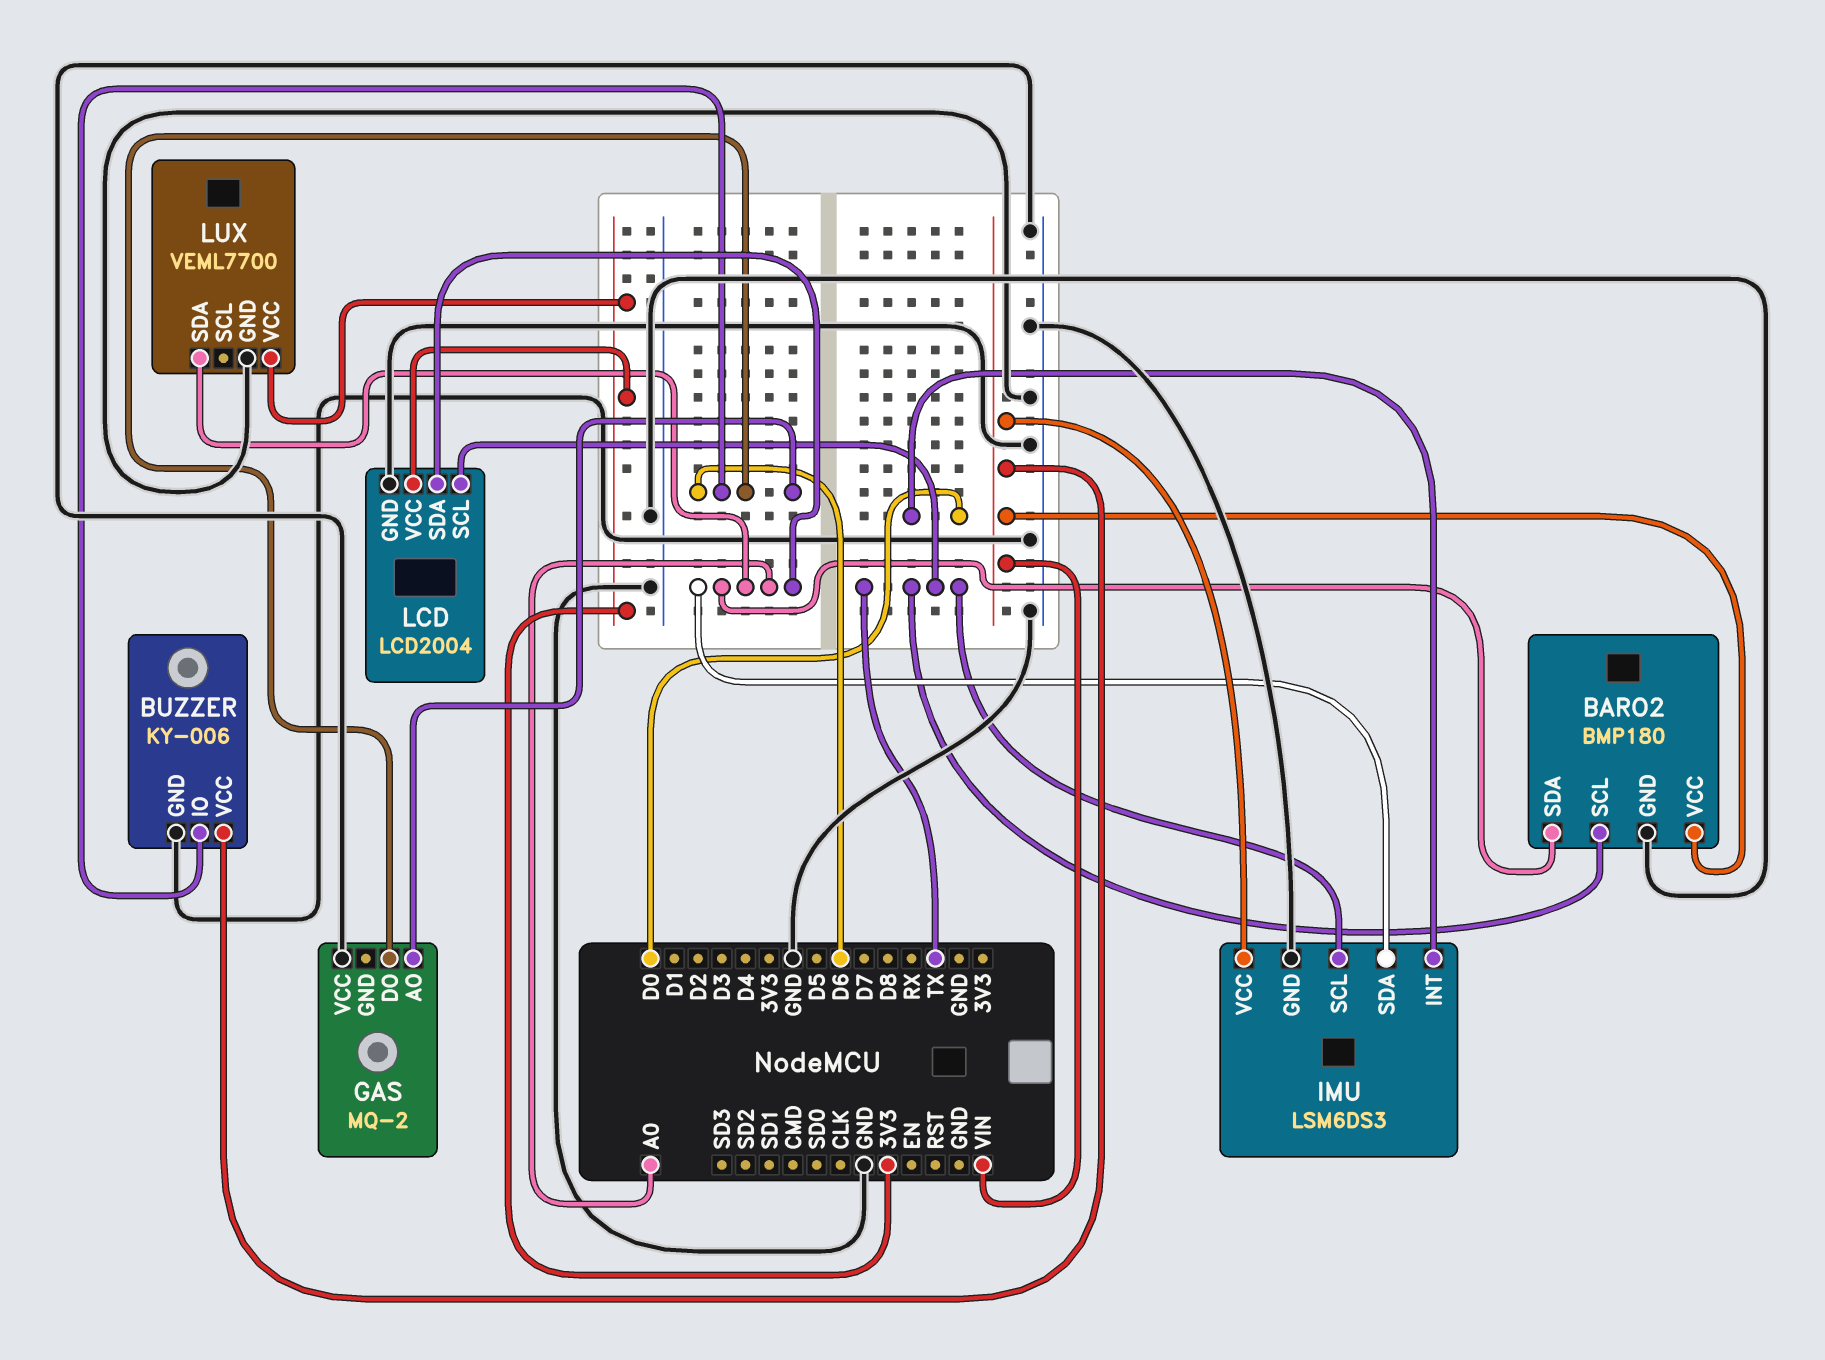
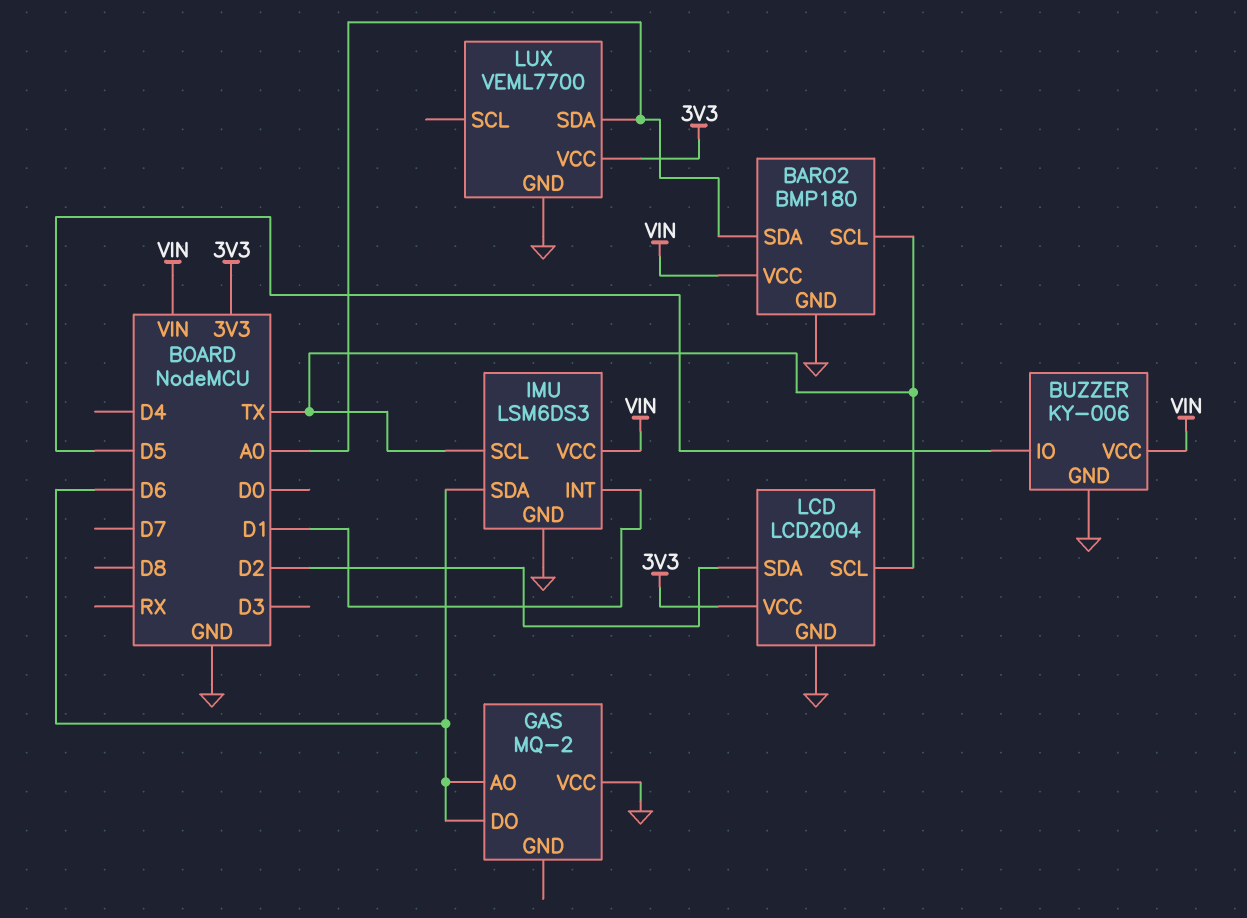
BUZZER pin IO: D6 -> D5
IMU pin INT: D0 -> D1
IMU pin SDA: A0 -> D6
LCD pin SDA: A0 -> D2

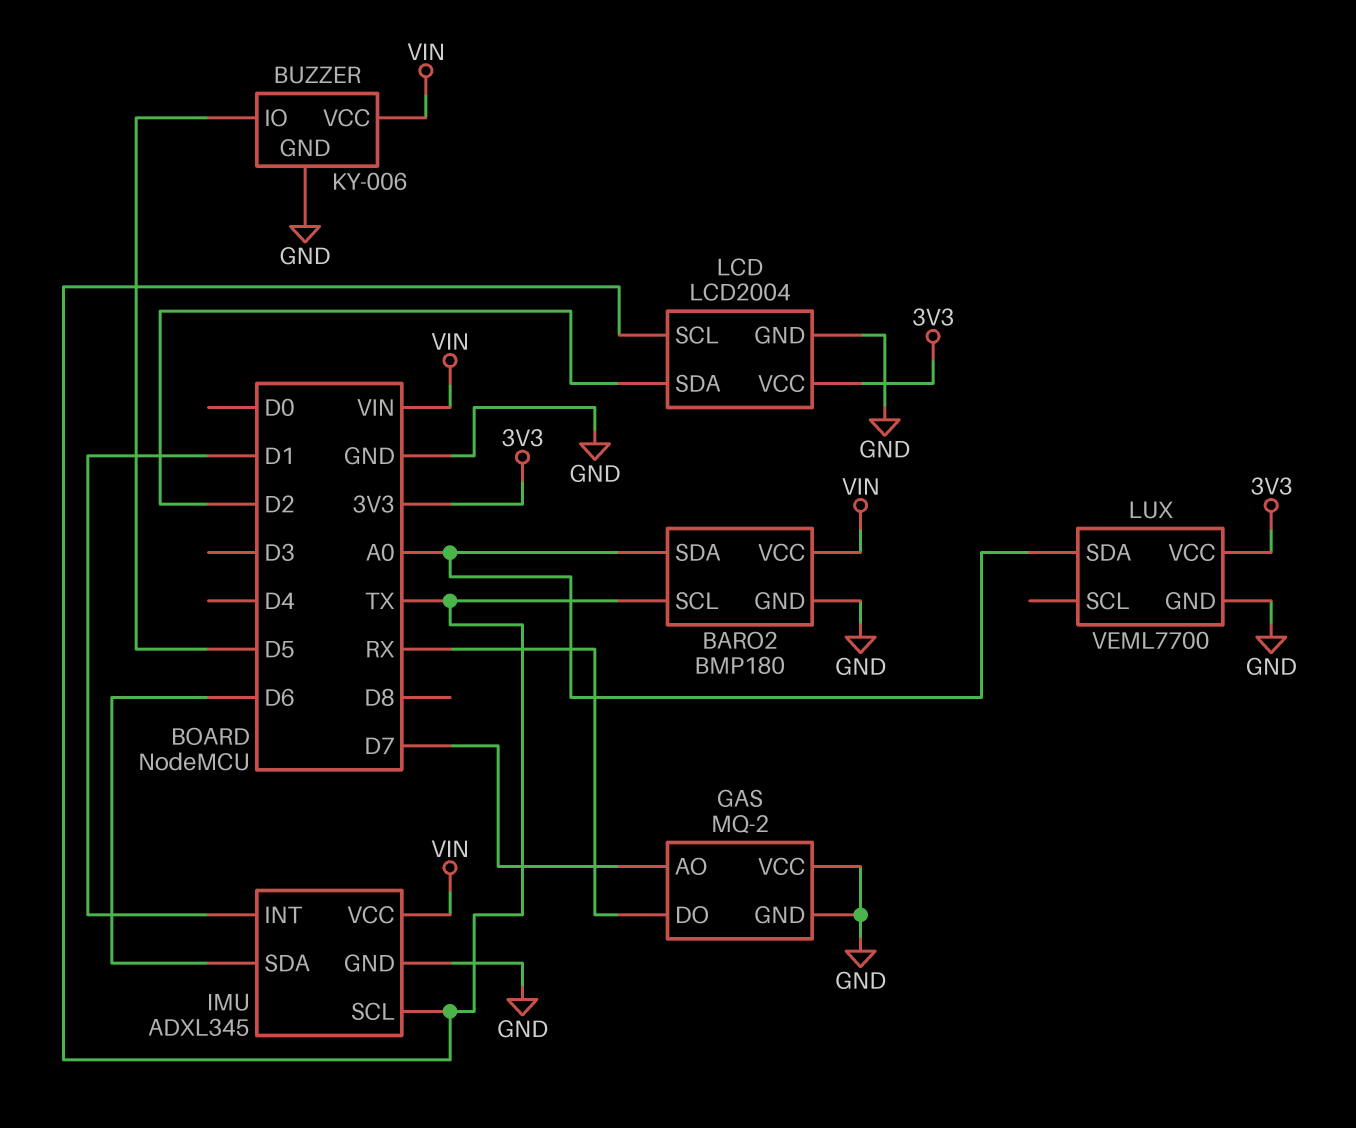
GAS pin AO: D6 -> D7
GAS pin DO: D6 -> RX
GAS pin GND: none -> GND
IMU: LSM6DS3 -> ADXL345

